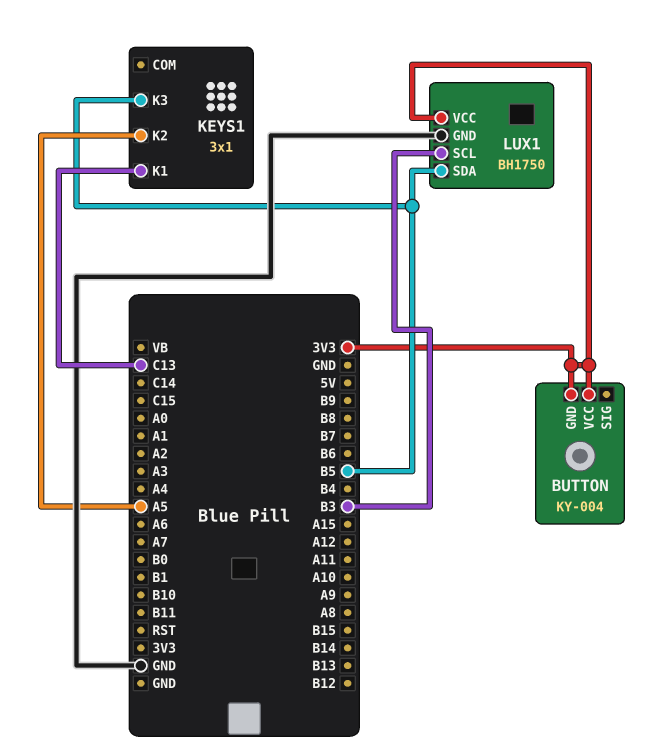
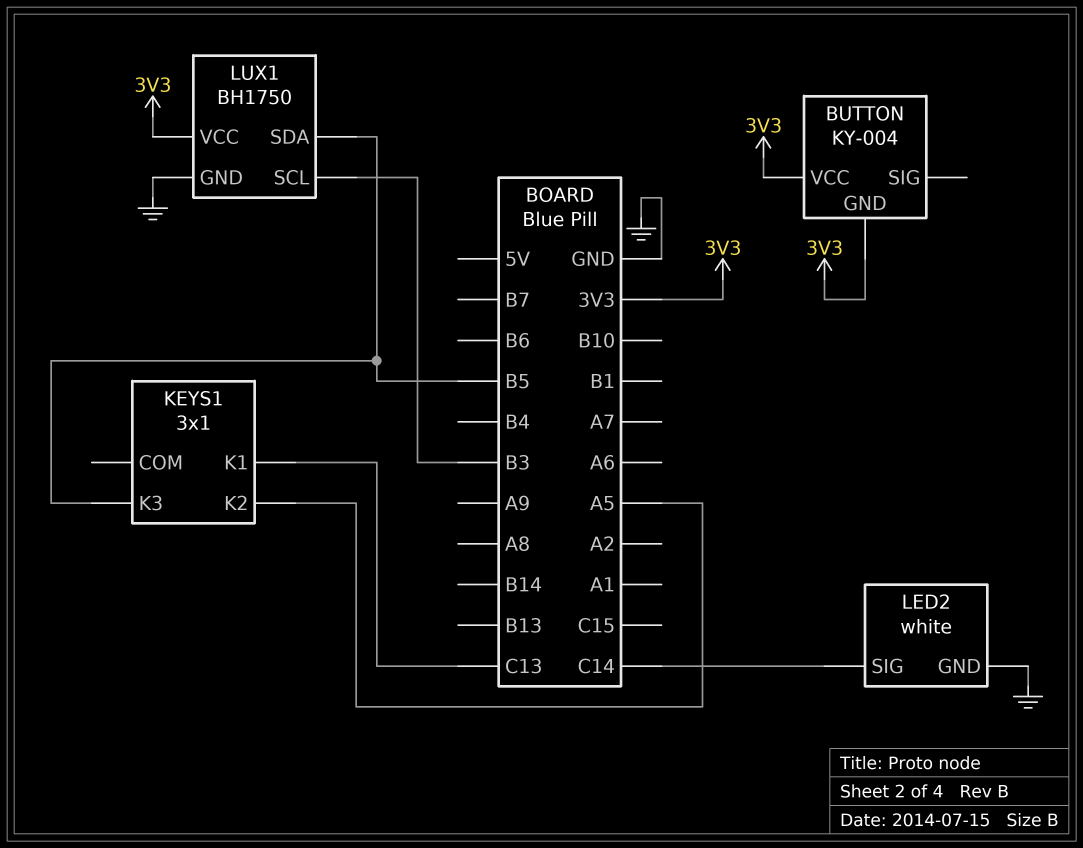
LED2: none -> white
LED2 pin GND: none -> GND
LED2 pin SIG: none -> C14

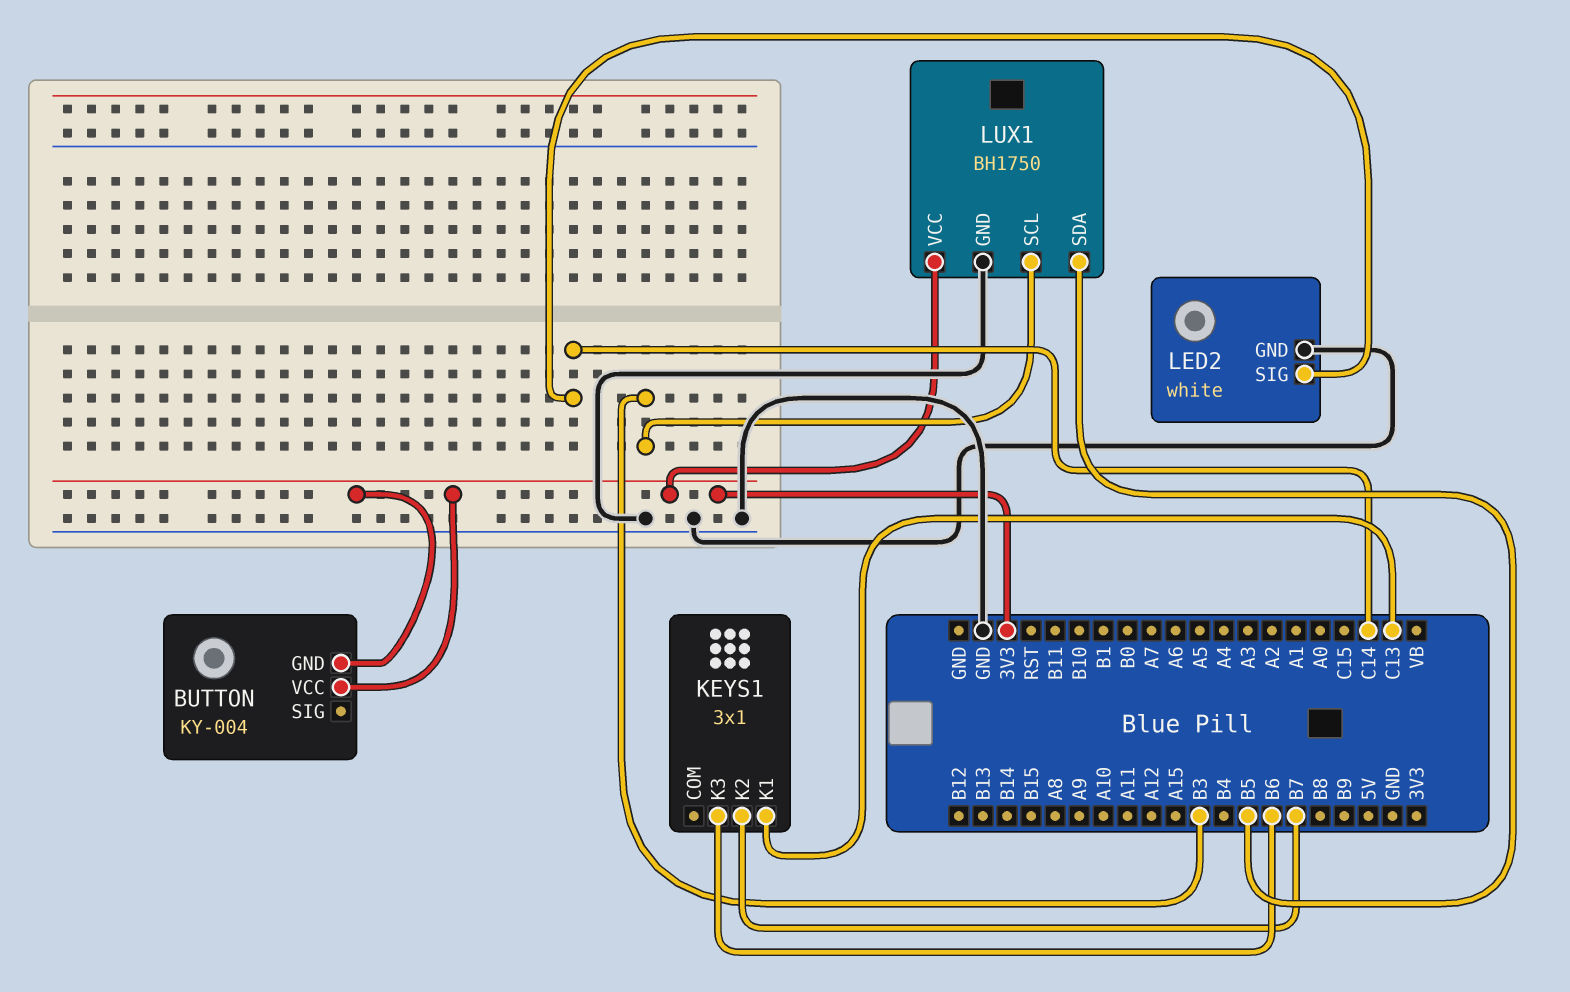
KEYS1 pin K2: A5 -> B7
KEYS1 pin K3: B5 -> B6

